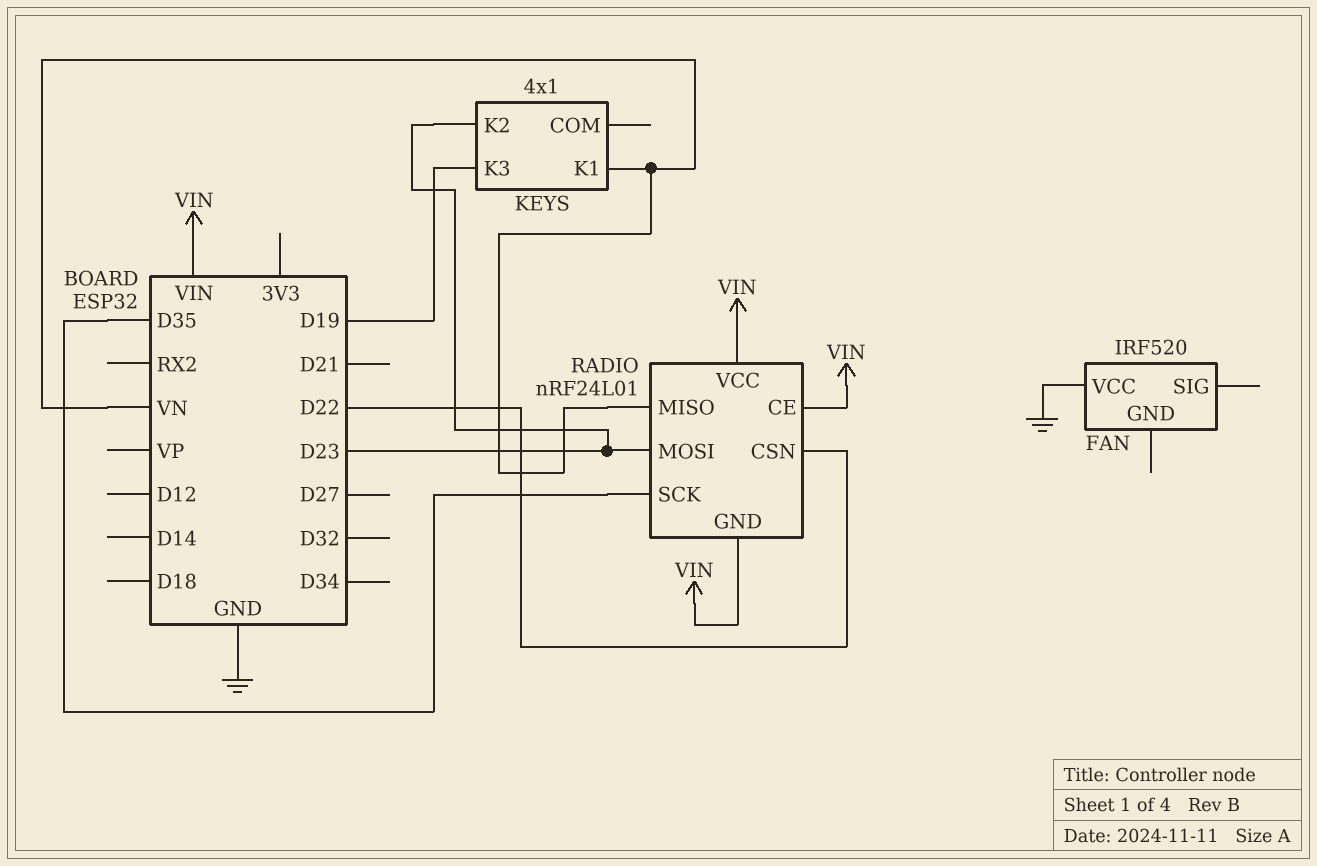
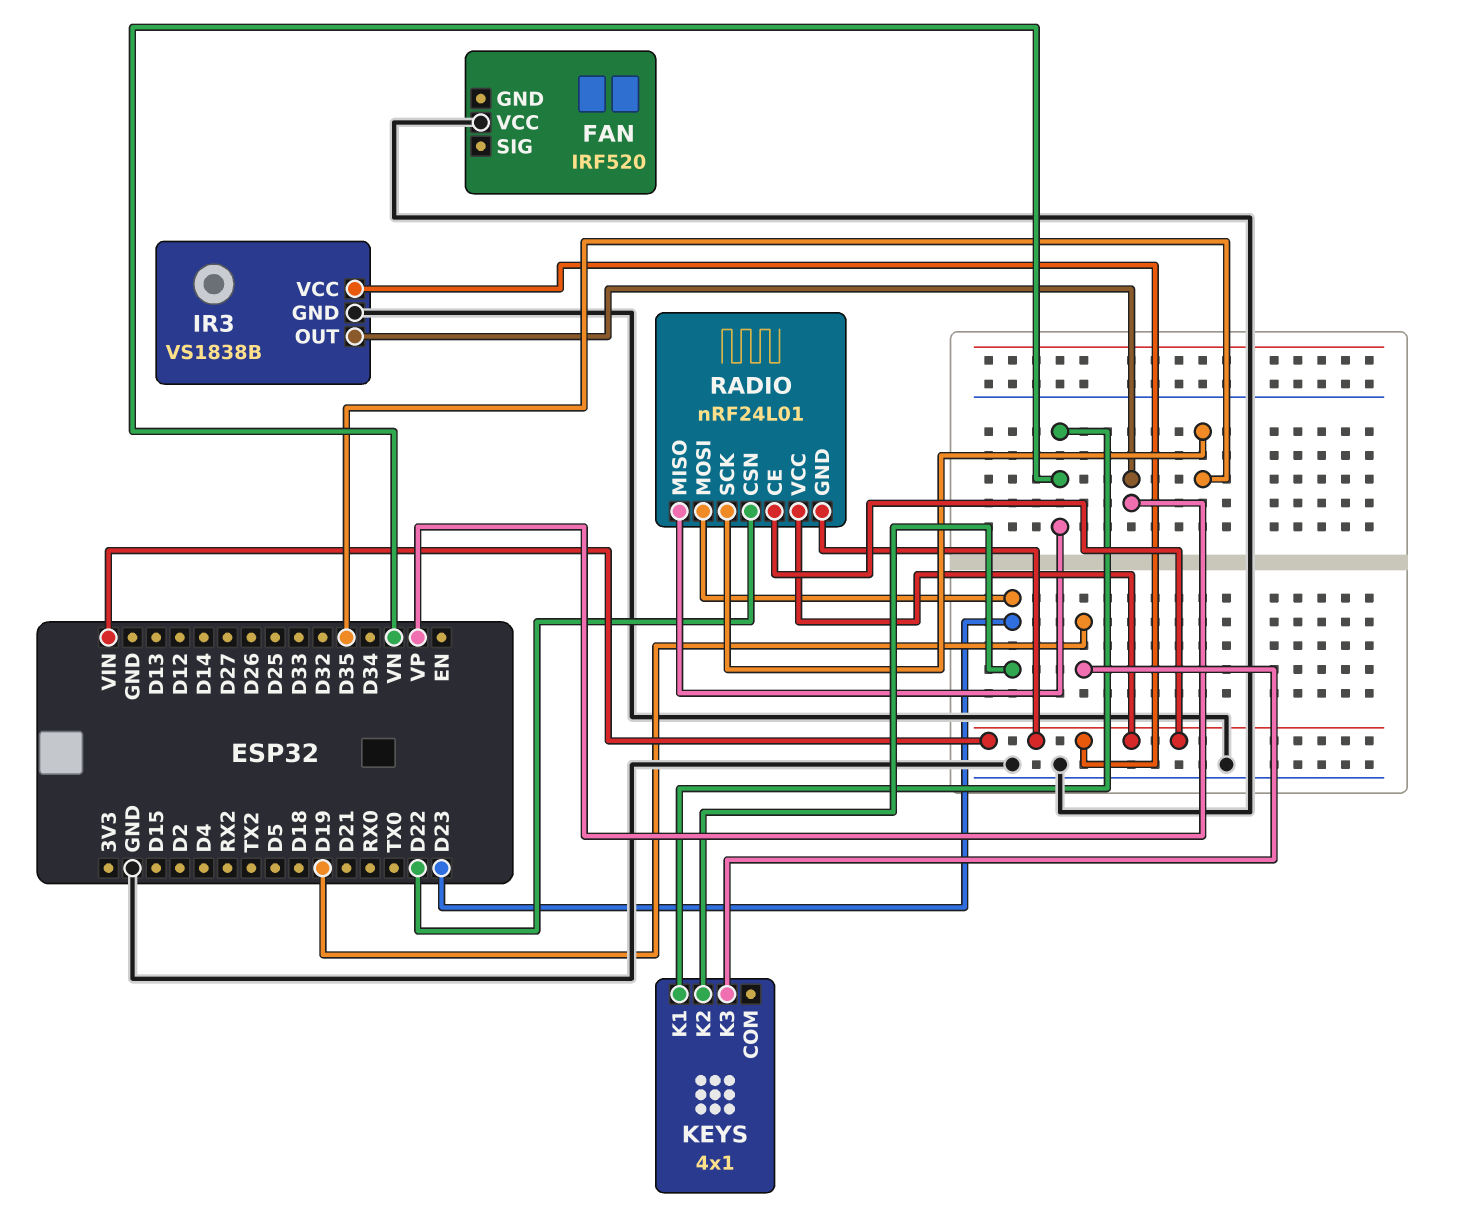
IR3: none -> VS1838B
IR3 pin GND: none -> GND
IR3 pin OUT: none -> VP
IR3 pin VCC: none -> VIN

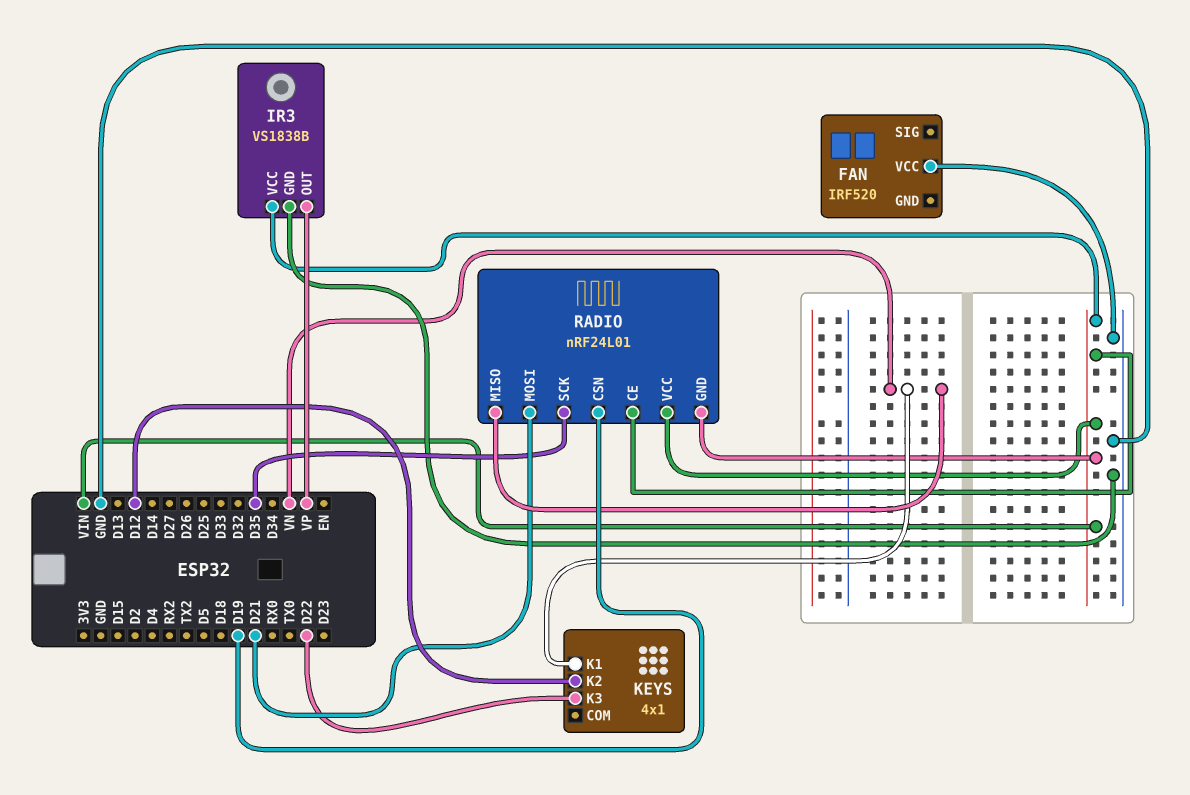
KEYS pin K2: D23 -> D12
KEYS pin K3: D19 -> D22
RADIO pin CSN: D22 -> D19
RADIO pin MOSI: D23 -> D21

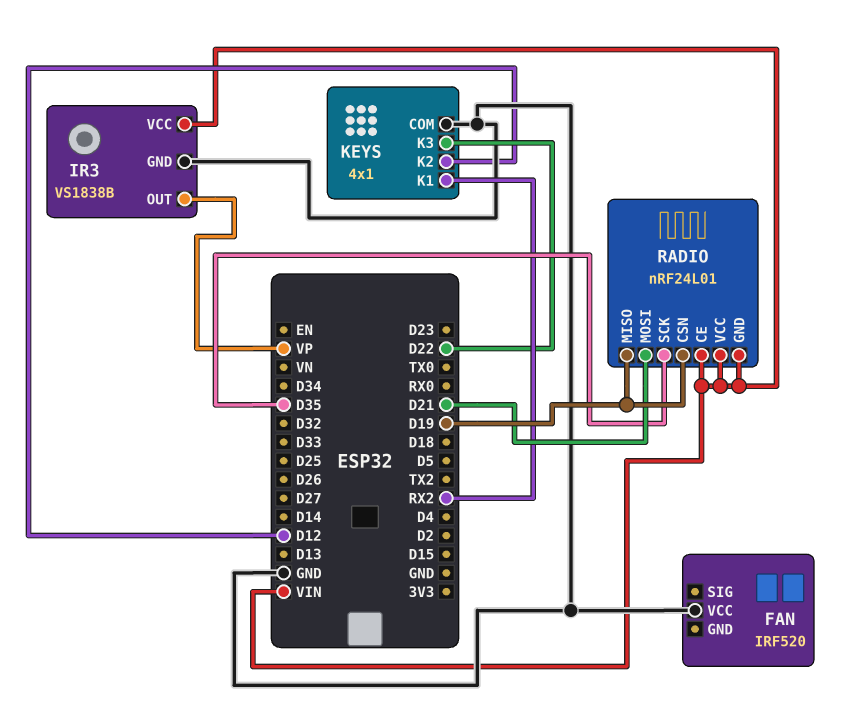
KEYS pin COM: none -> GND
KEYS pin K1: VN -> RX2
RADIO pin MISO: VN -> D19

